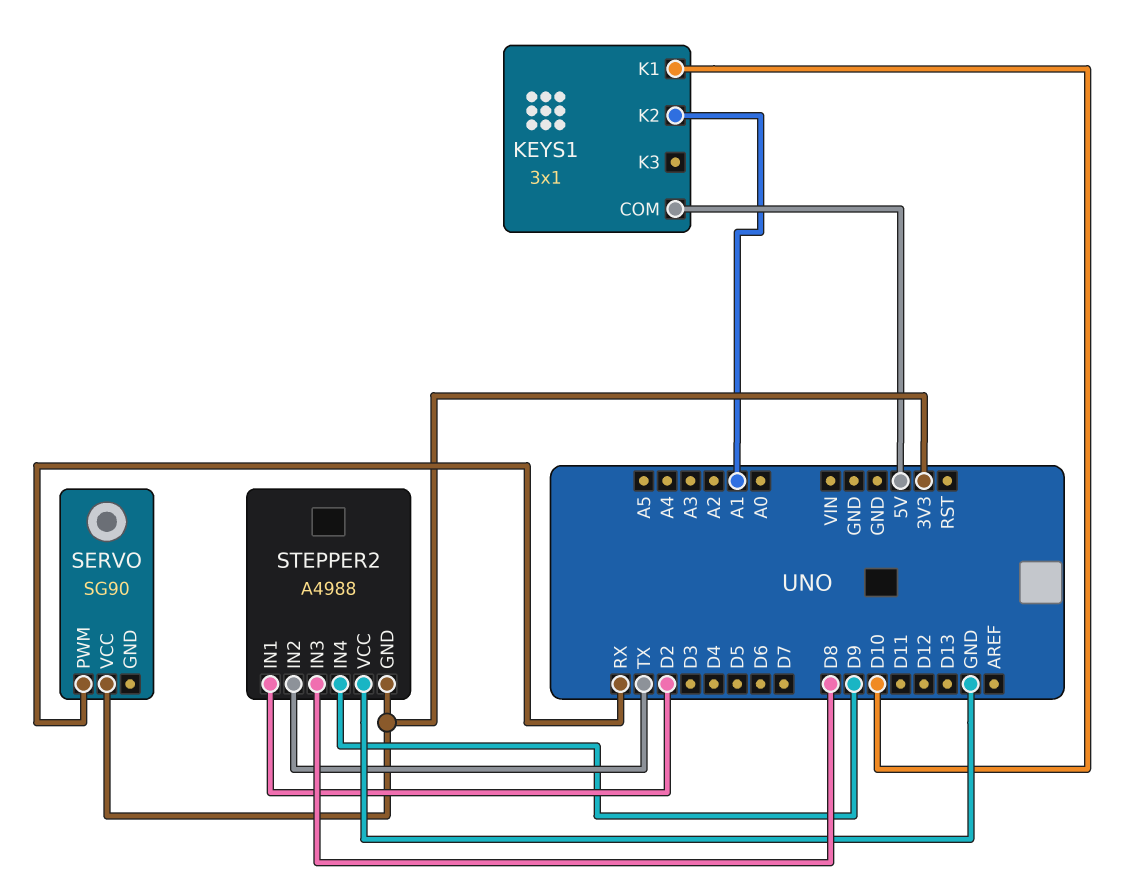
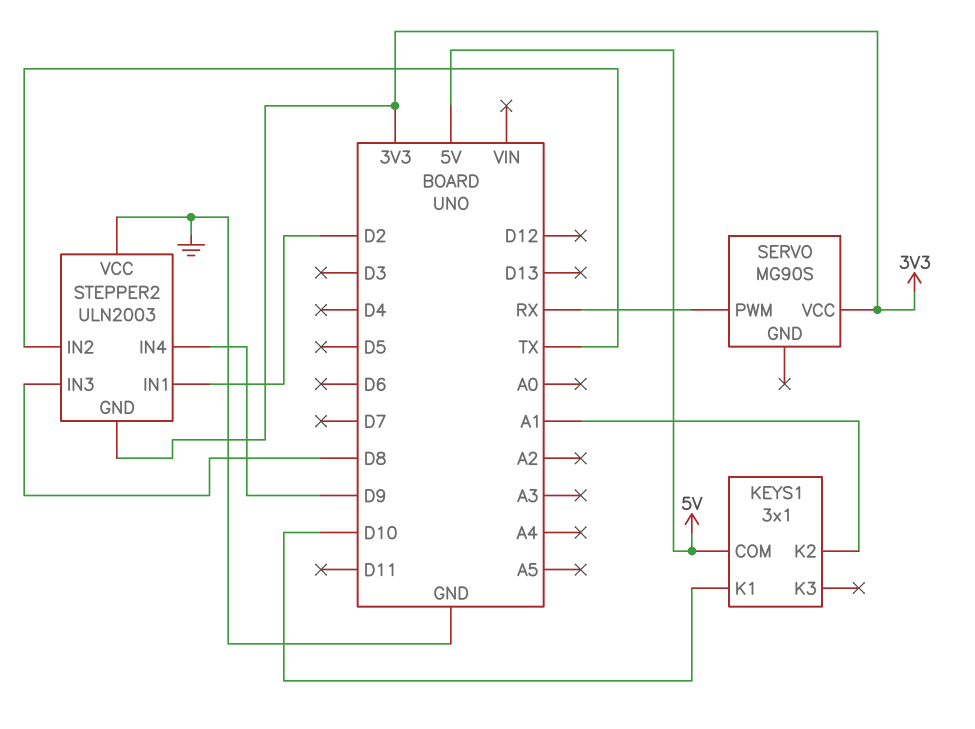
SERVO: SG90 -> MG90S
STEPPER2: A4988 -> ULN2003

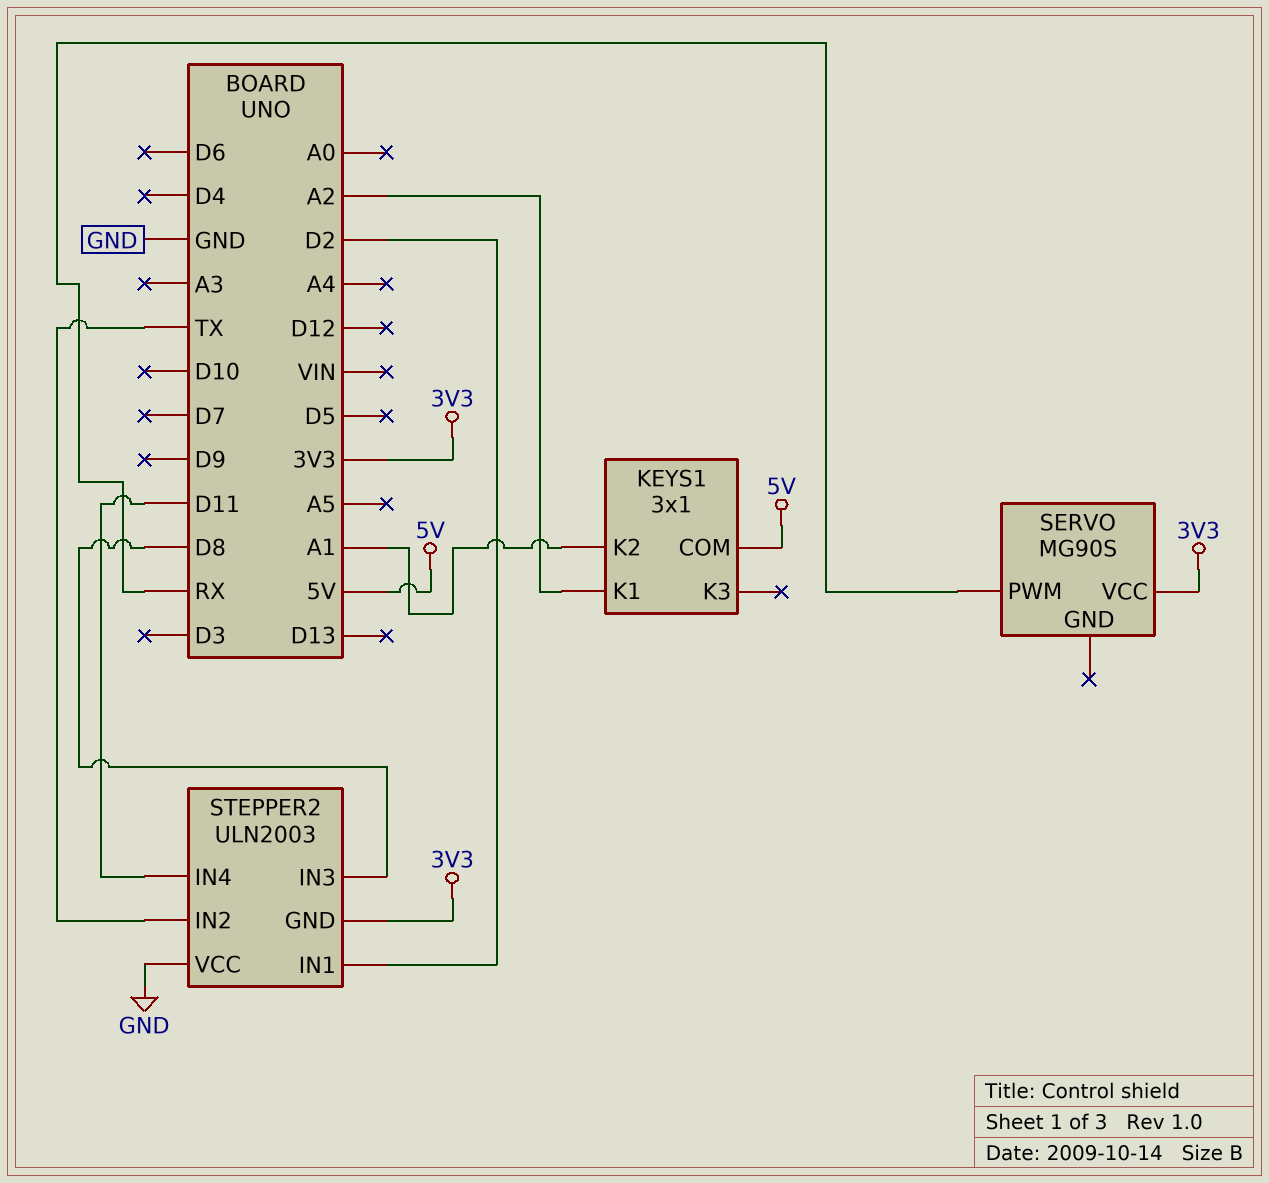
KEYS1 pin K1: D10 -> A2
STEPPER2 pin IN4: D9 -> D11

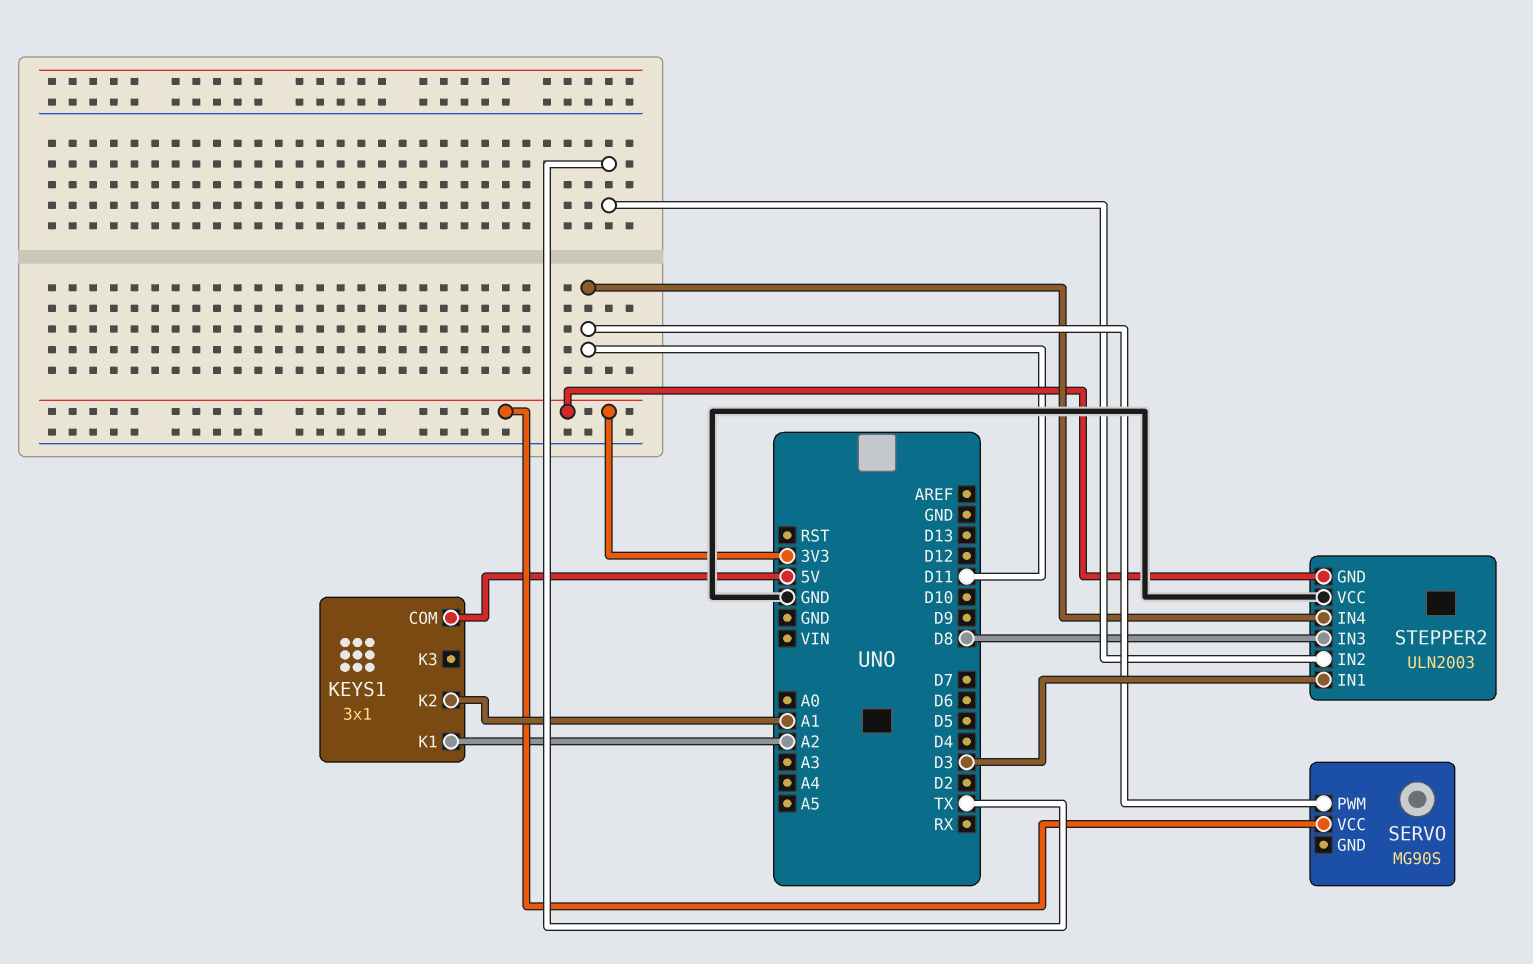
SERVO pin PWM: RX -> D11
STEPPER2 pin IN1: D2 -> D3

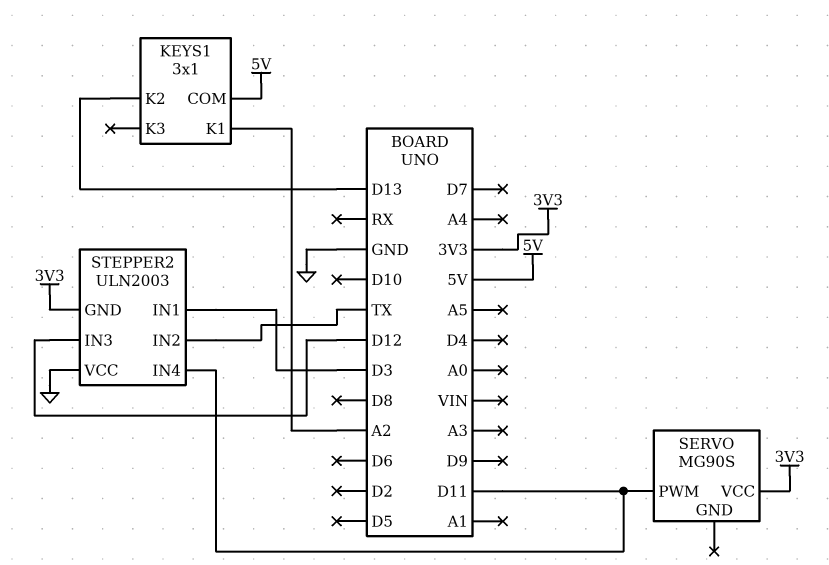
KEYS1 pin K2: A1 -> D13
STEPPER2 pin IN3: D8 -> D12

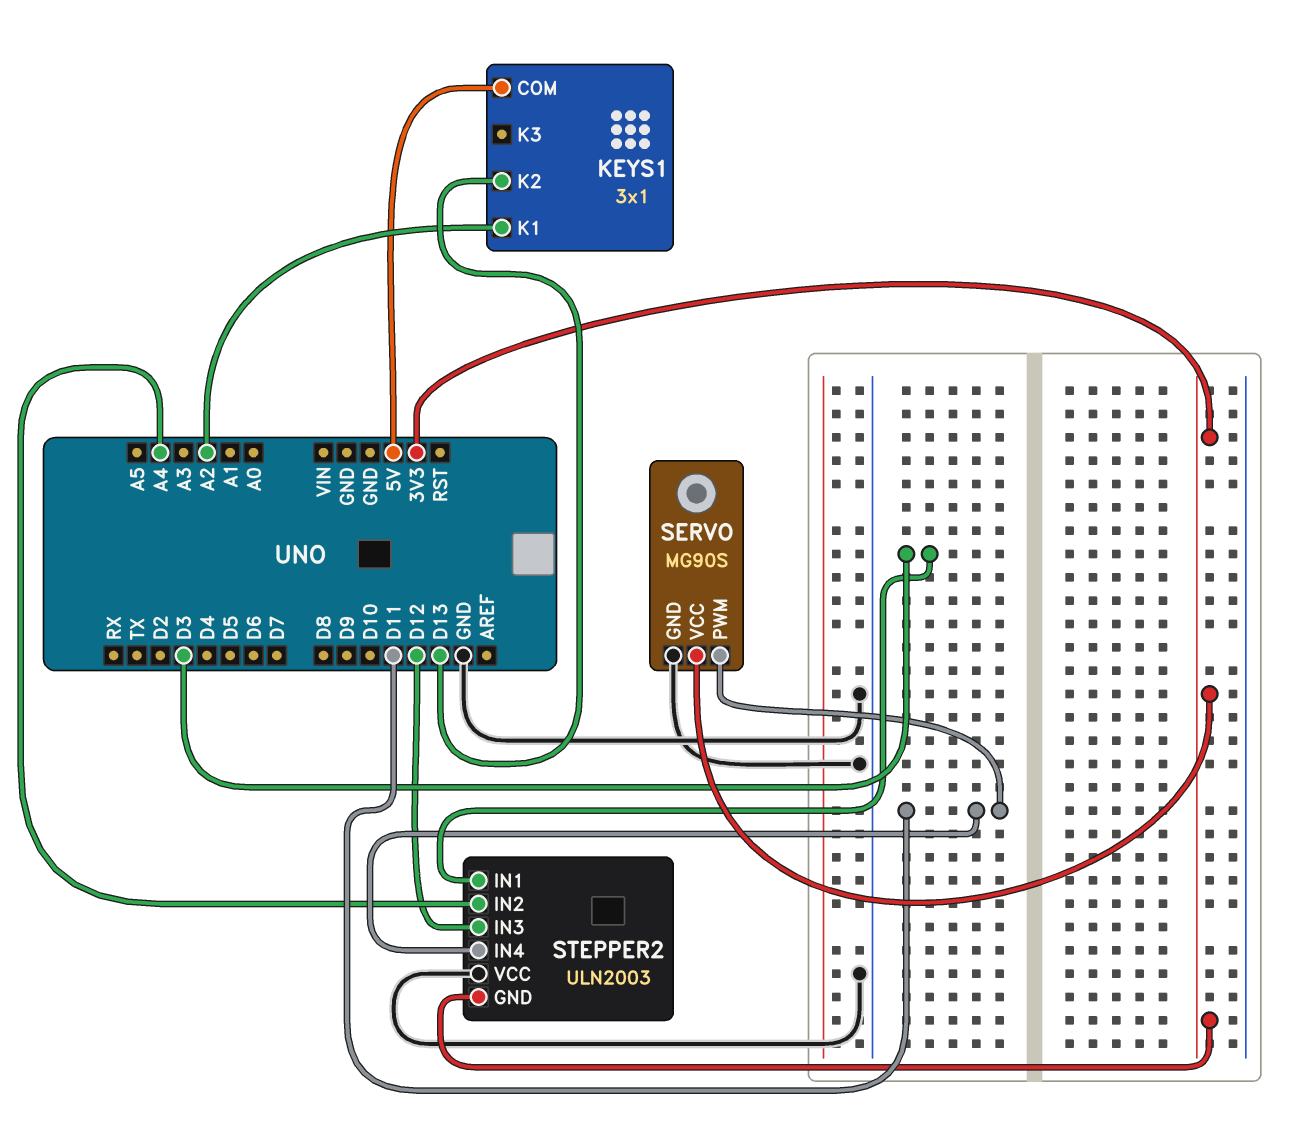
SERVO pin GND: none -> GND
STEPPER2 pin IN2: TX -> A4

